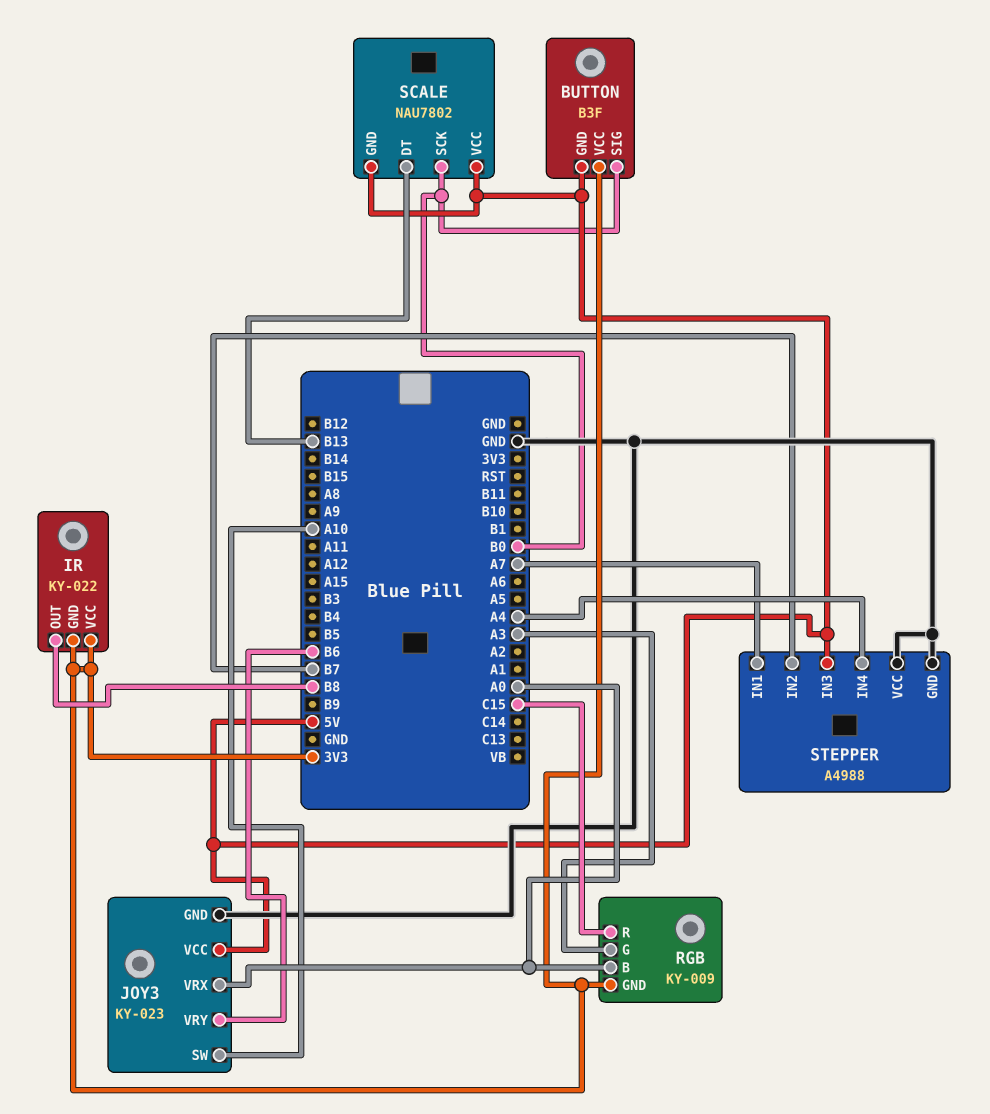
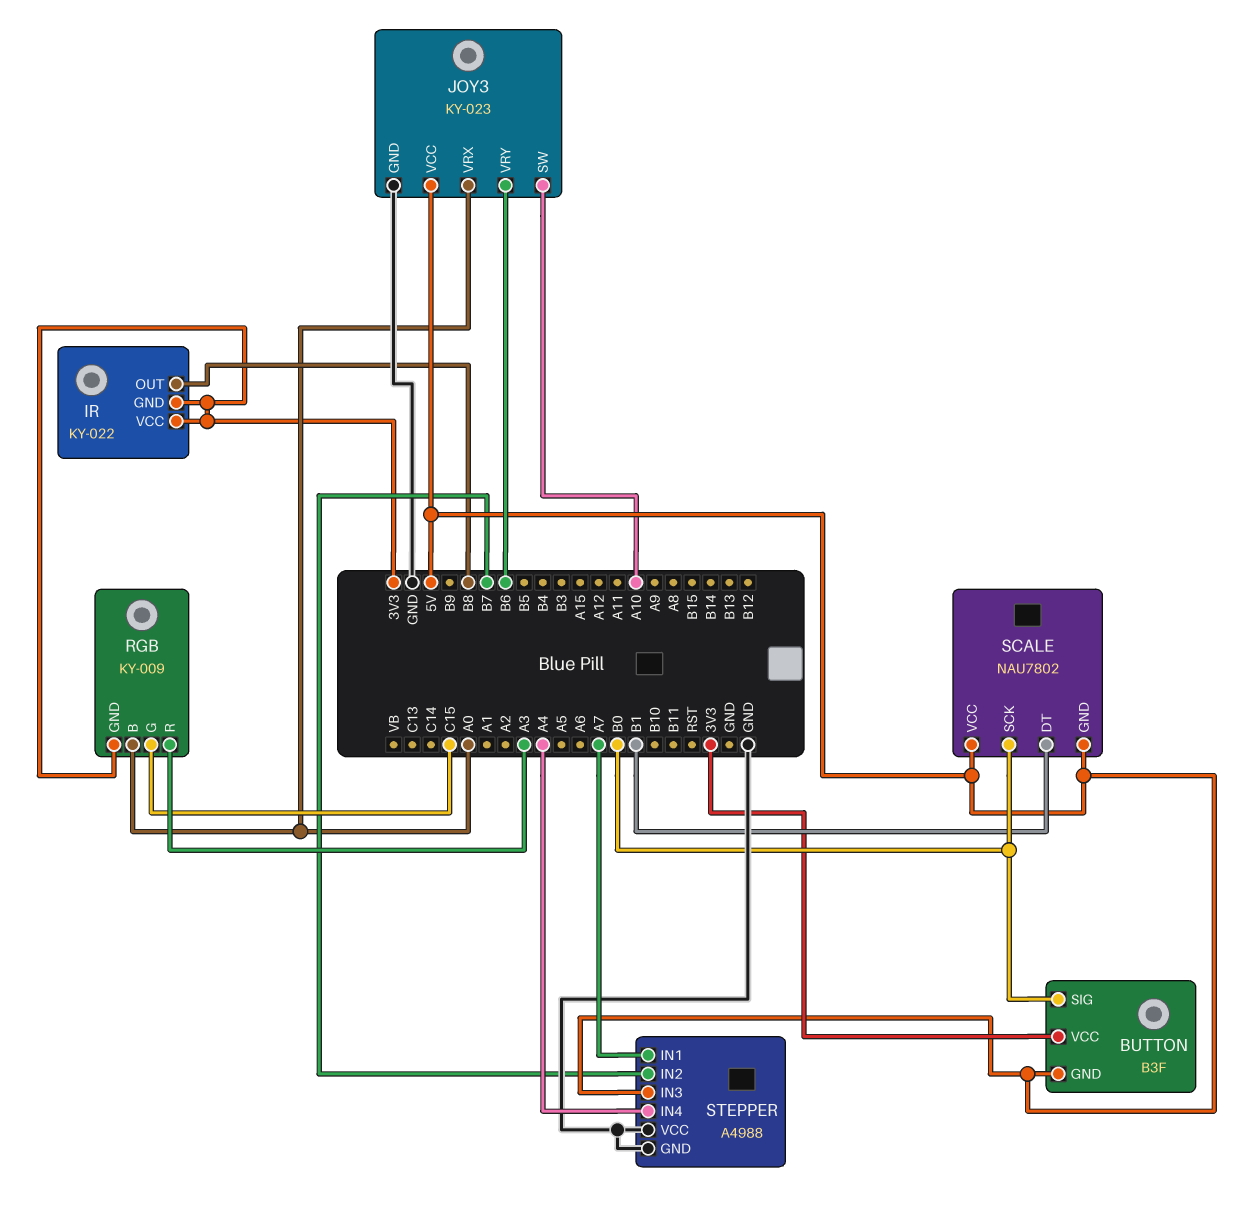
RGB pin G: A3 -> C15
RGB pin R: C15 -> A3
SCALE pin DT: B13 -> B1

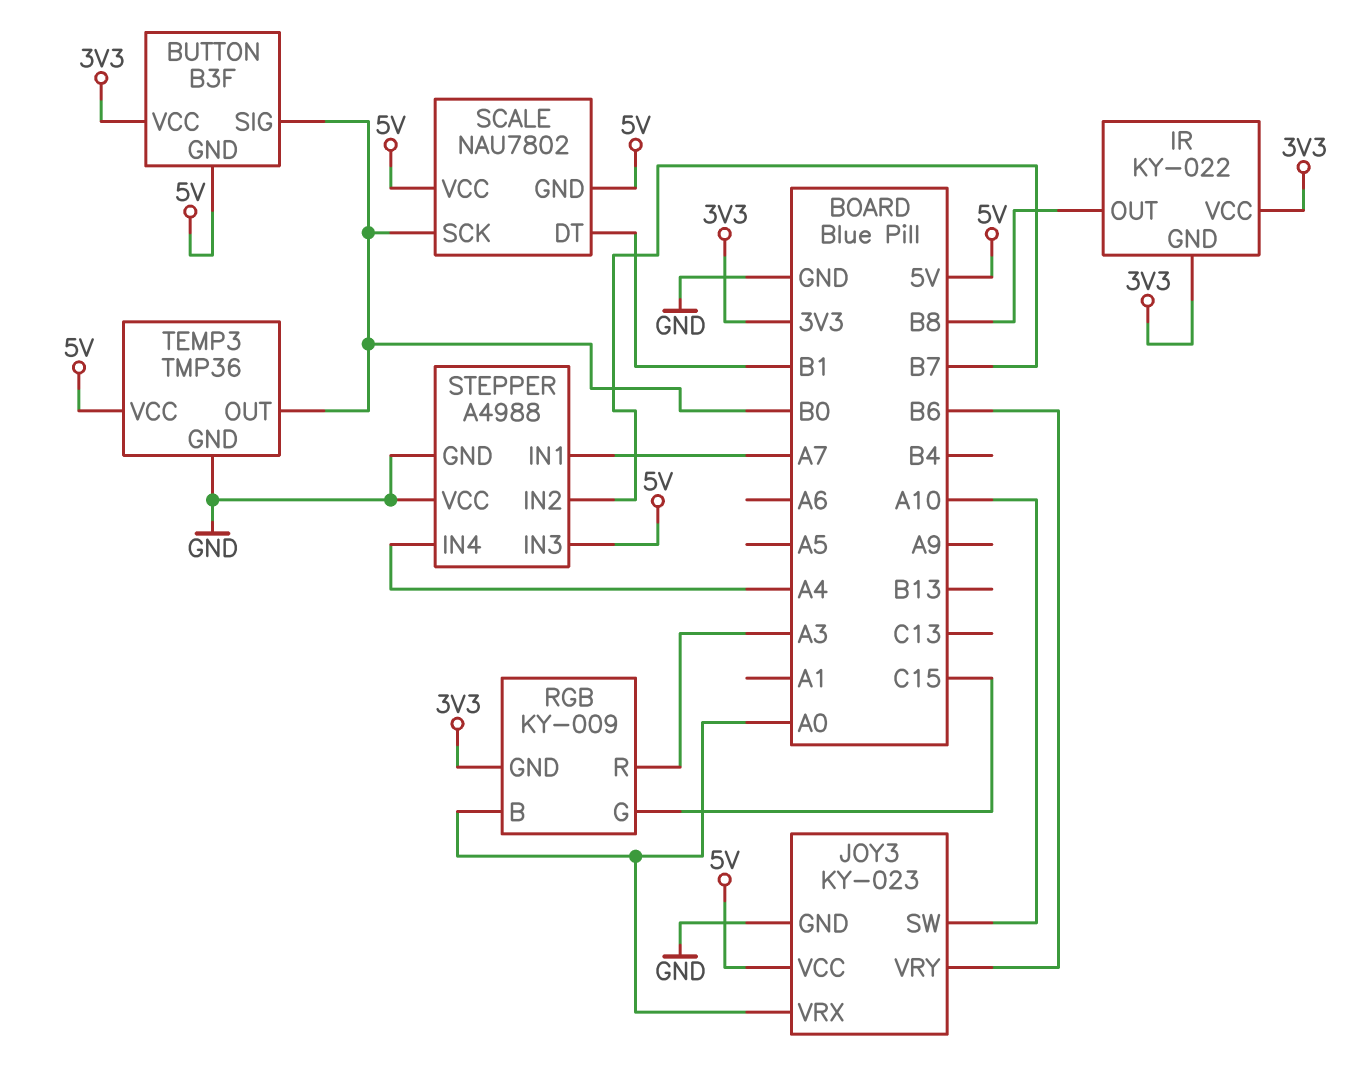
TEMP3: none -> TMP36
TEMP3 pin GND: none -> GND
TEMP3 pin OUT: none -> B0
TEMP3 pin VCC: none -> 5V

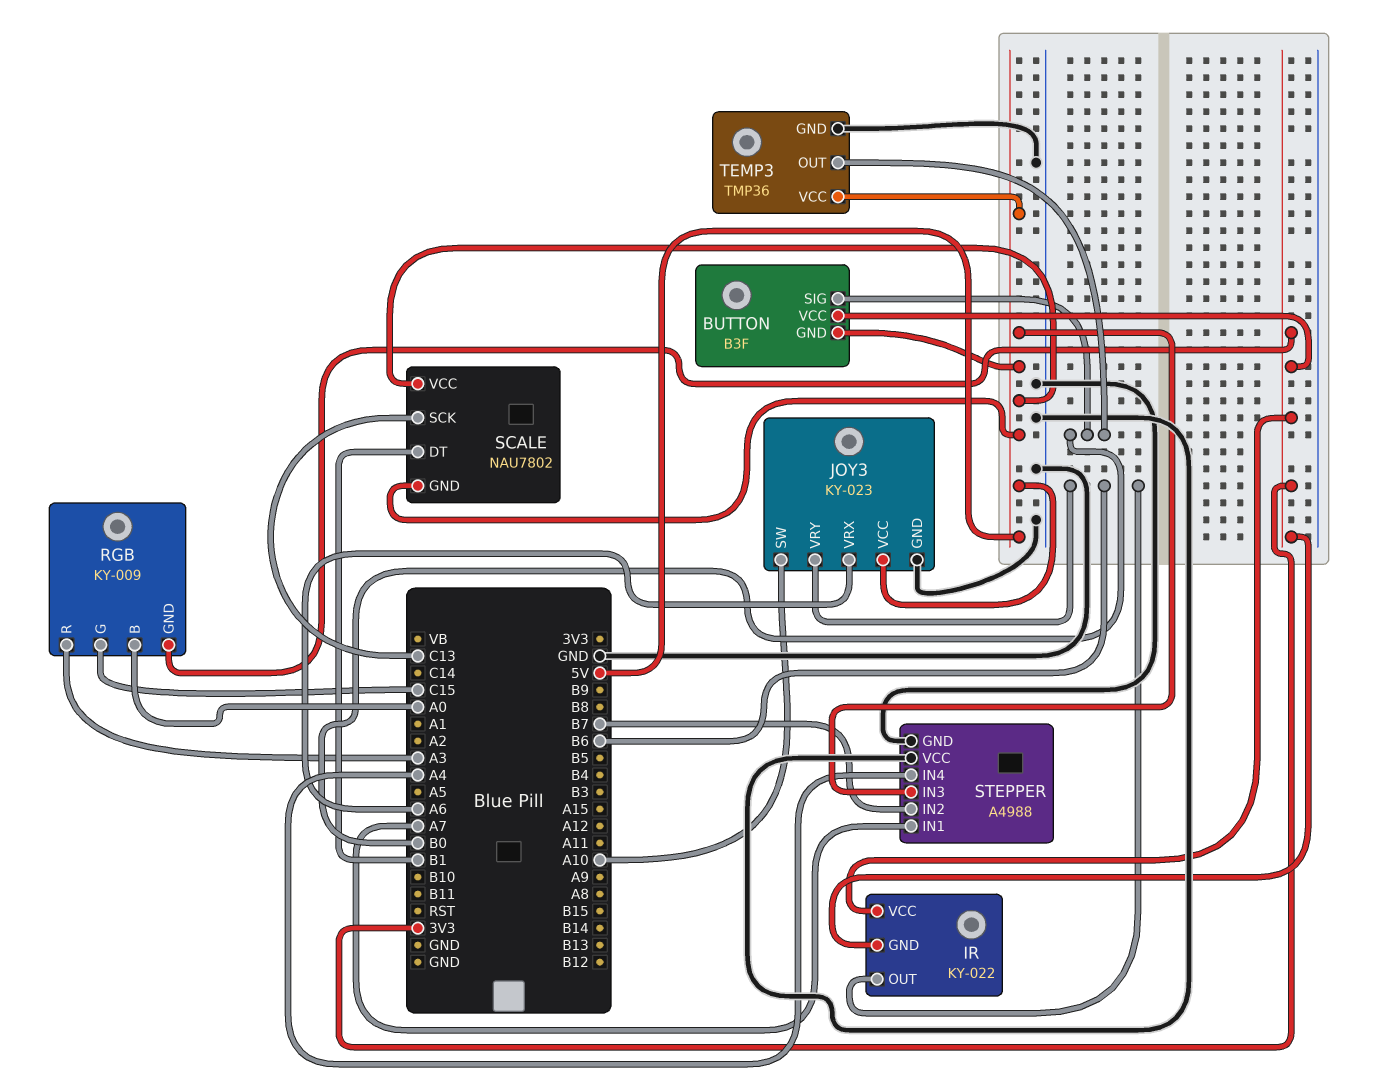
IR pin OUT: B8 -> B6
JOY3 pin VRX: A0 -> A6
SCALE pin SCK: B0 -> C13

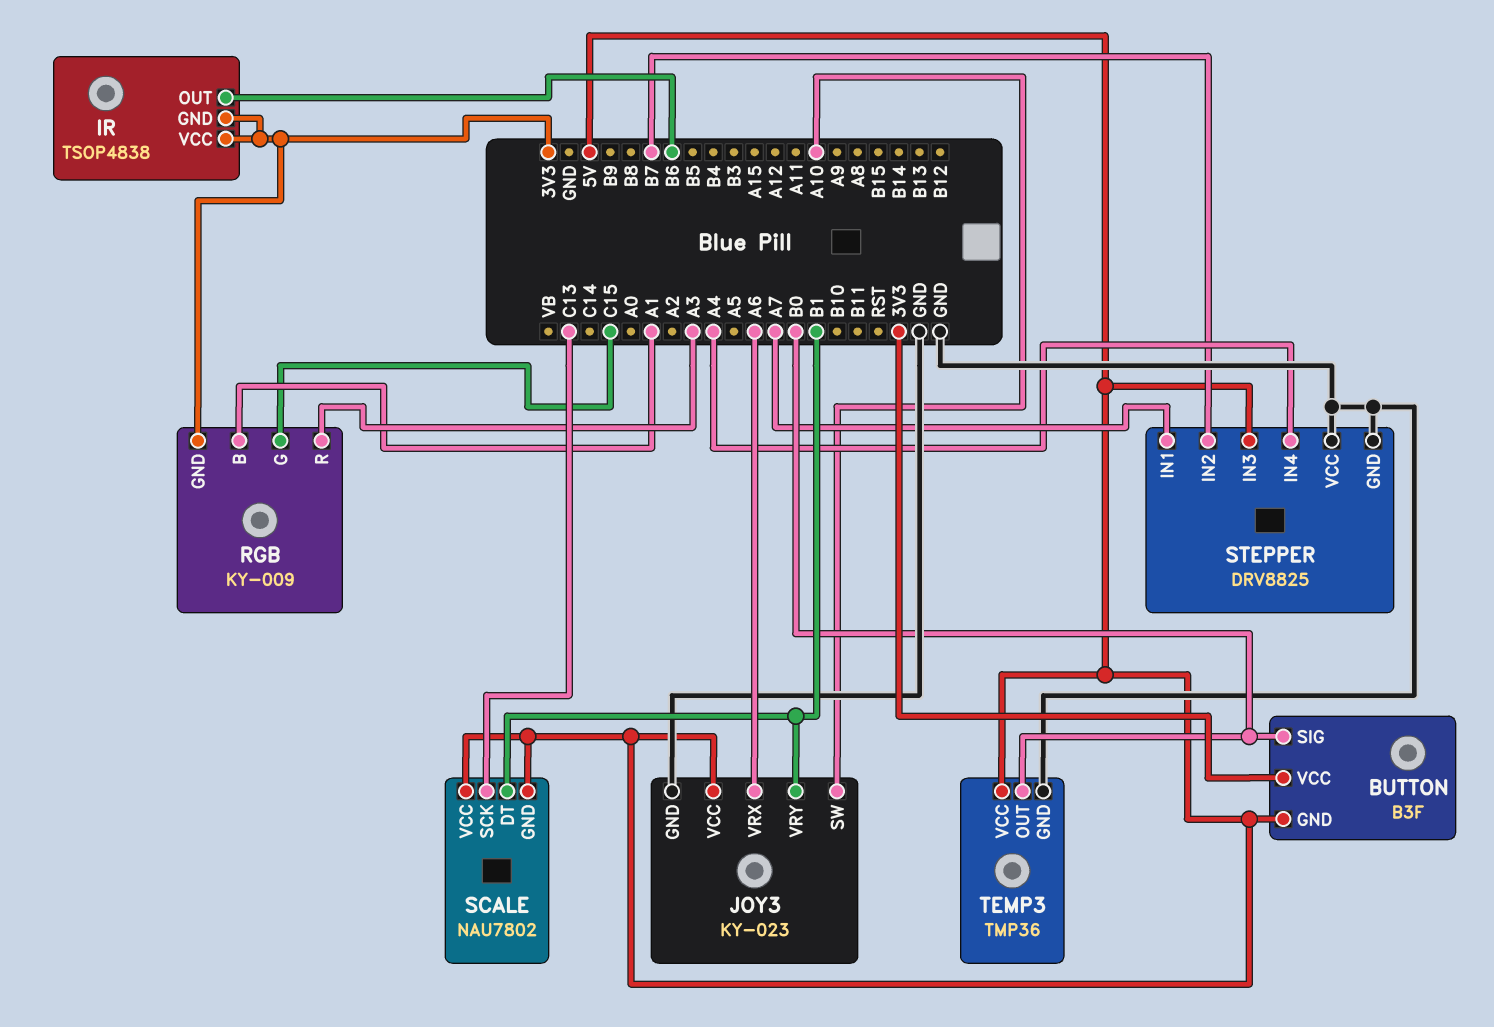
IR: KY-022 -> TSOP4838
JOY3 pin VRY: B6 -> B1
RGB pin B: A0 -> A1
STEPPER: A4988 -> DRV8825

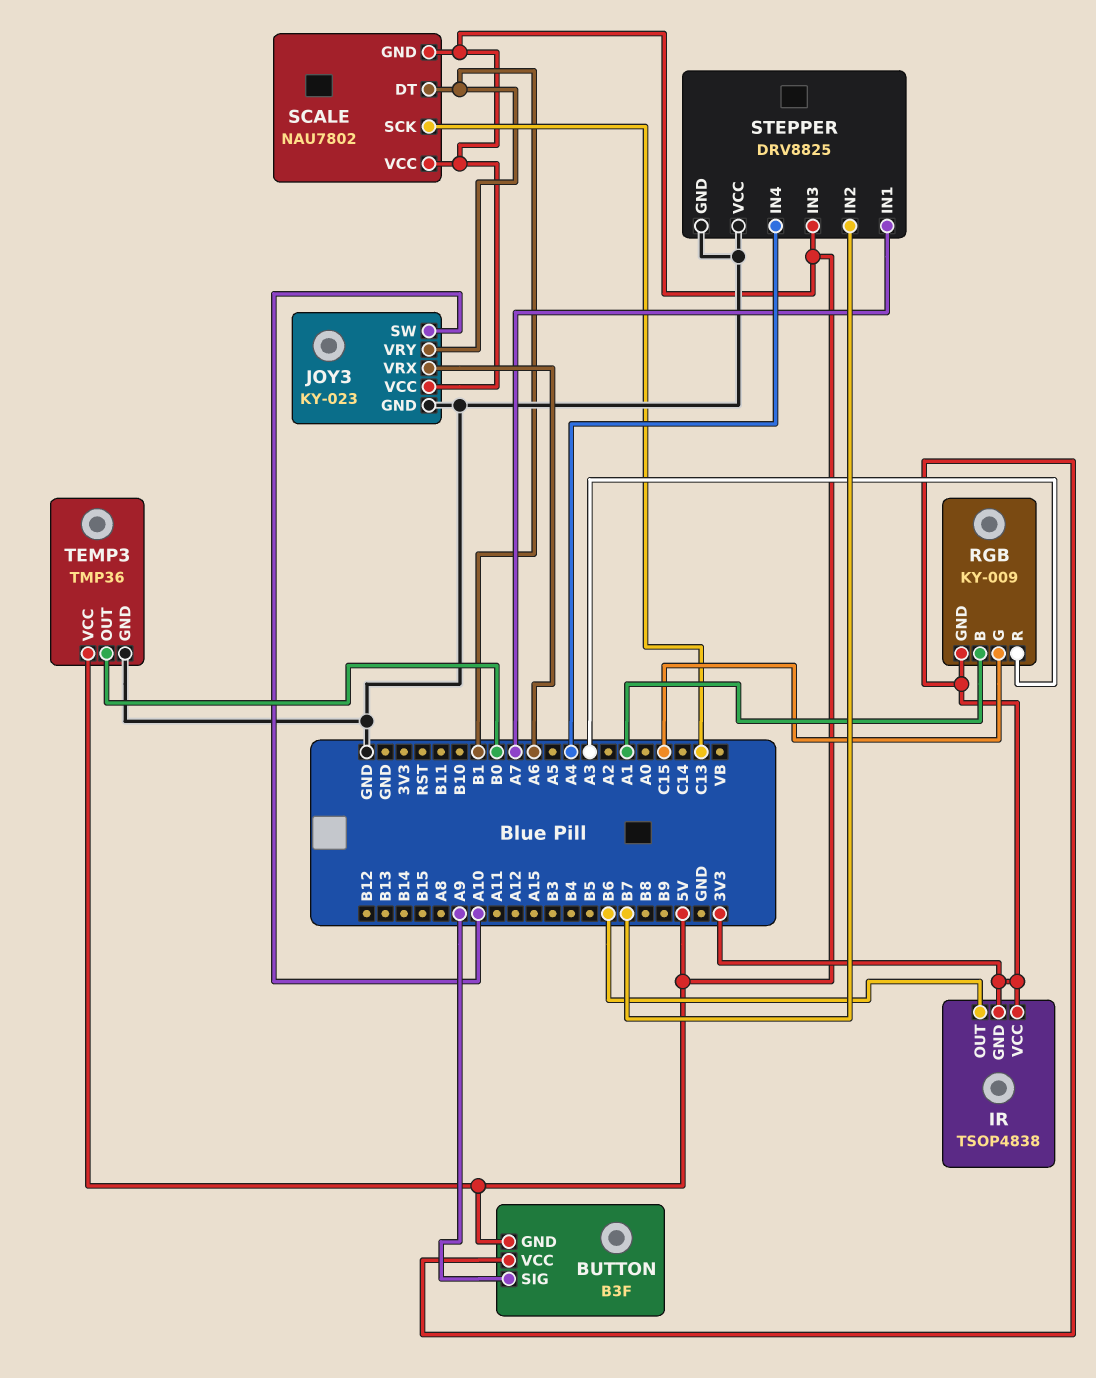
BUTTON pin SIG: B0 -> A9

